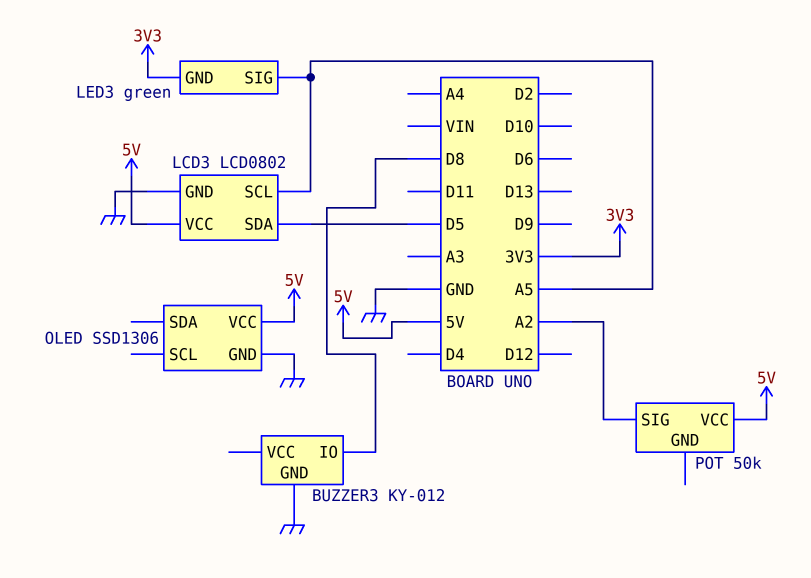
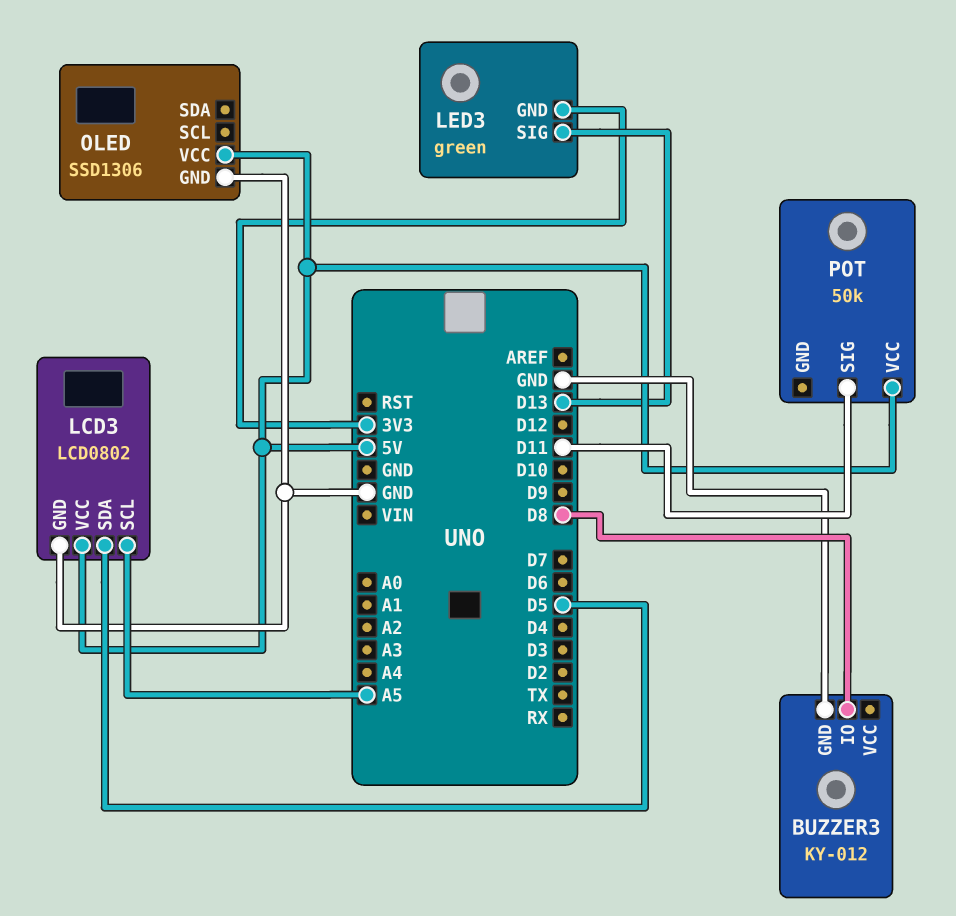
LED3 pin SIG: A5 -> D13
POT pin SIG: A2 -> D11

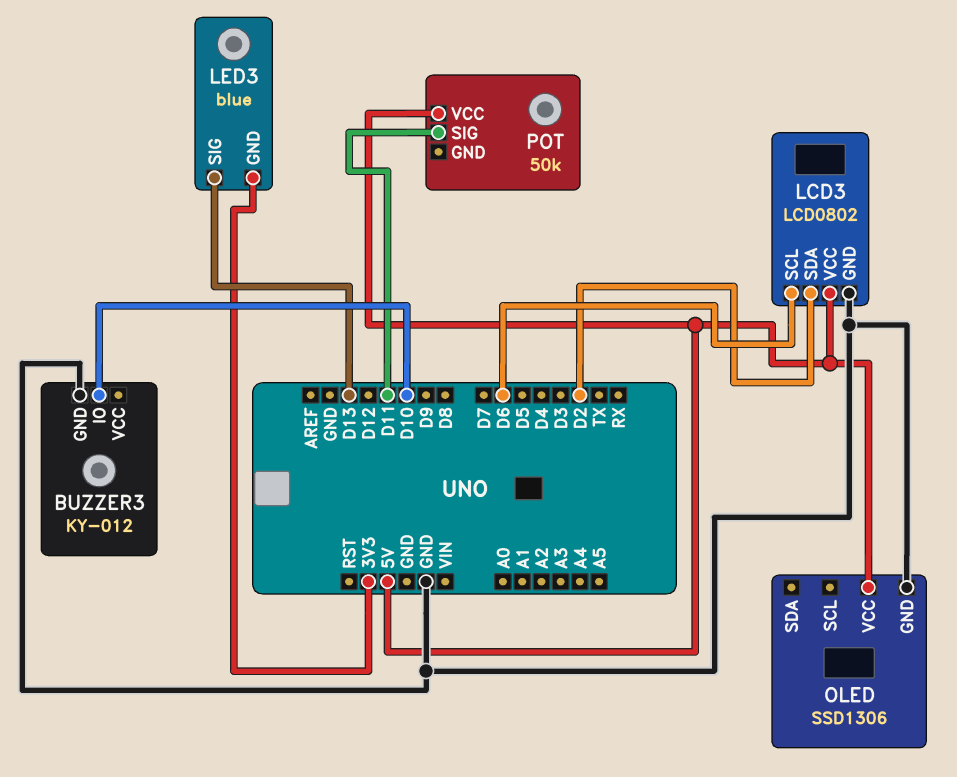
BUZZER3 pin IO: D8 -> D10
LCD3 pin SCL: A5 -> D6
LCD3 pin SDA: D5 -> D2
LED3: green -> blue

